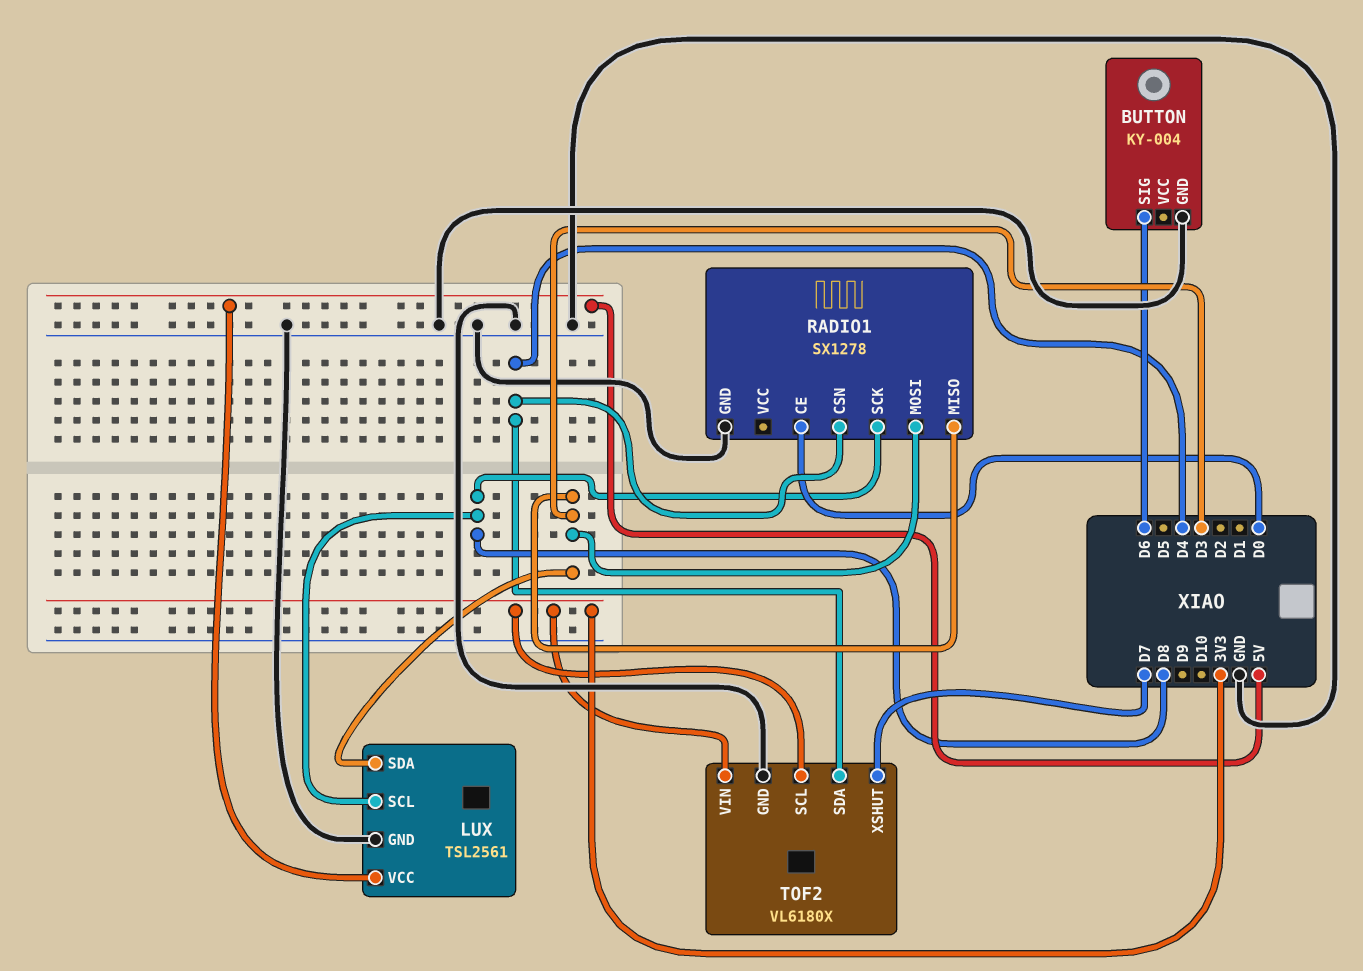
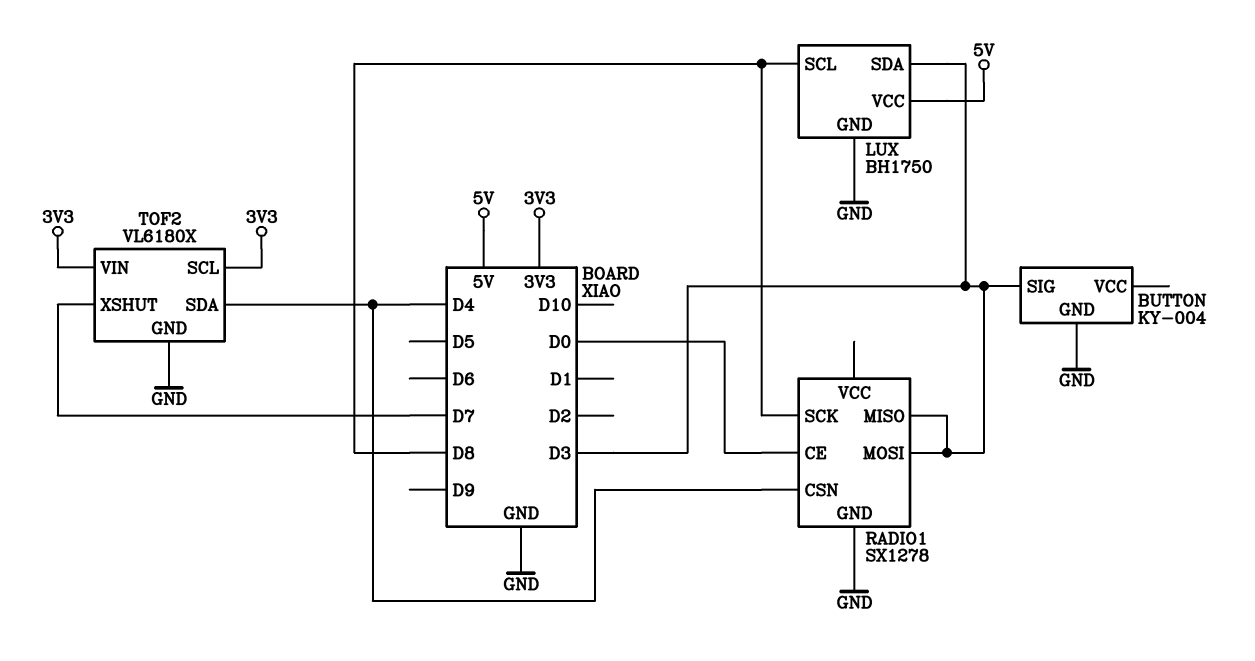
BUTTON pin SIG: D6 -> D3
LUX: TSL2561 -> BH1750

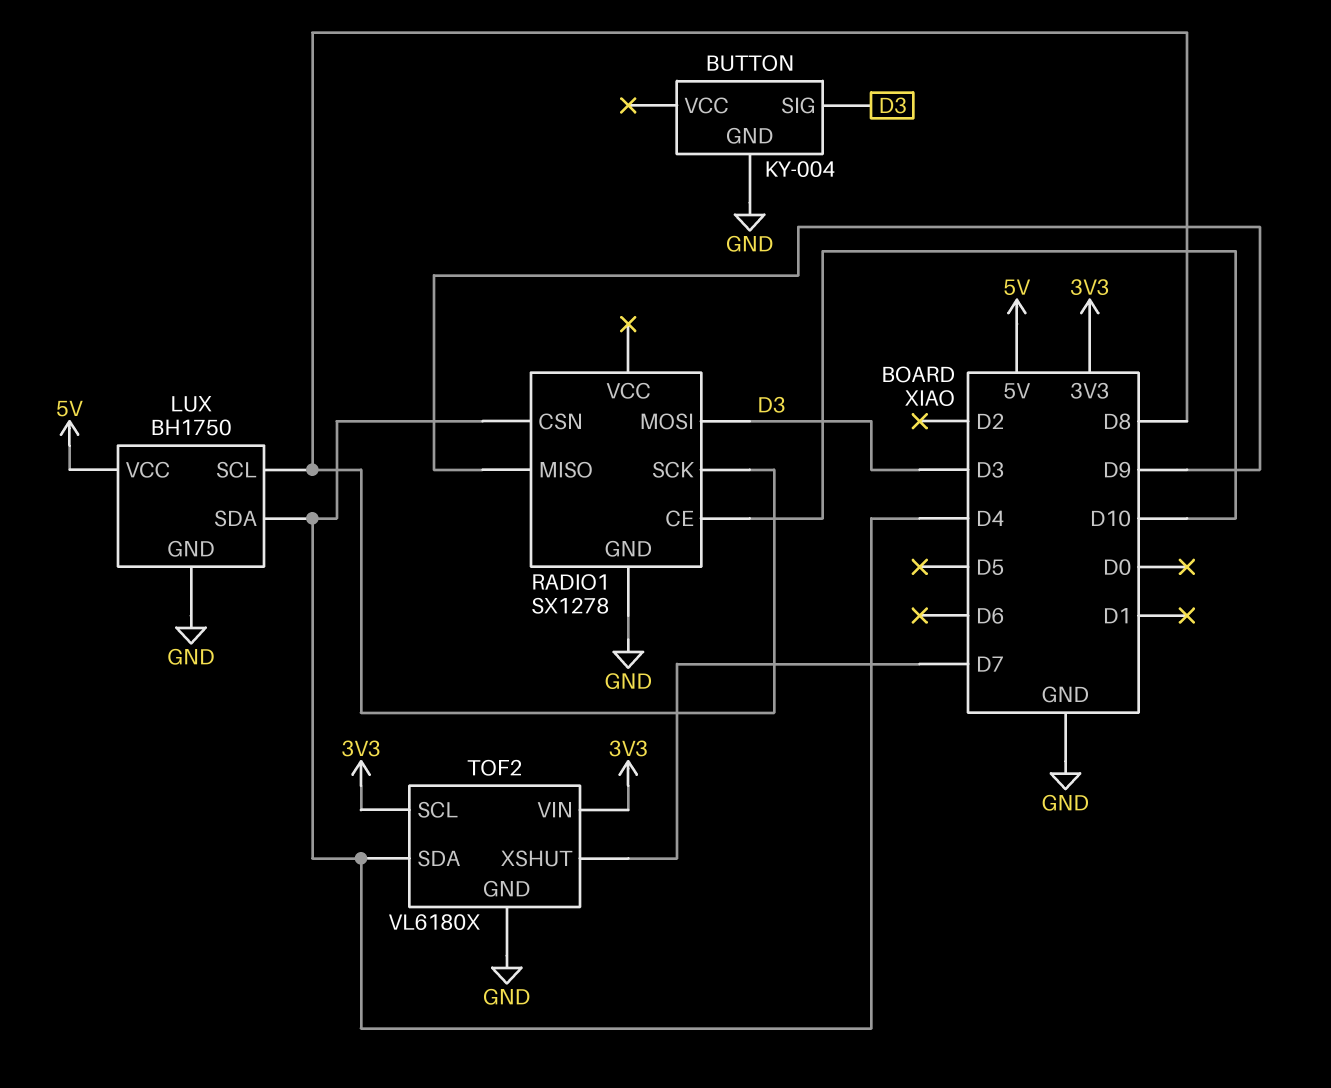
LUX pin SDA: D3 -> D4
RADIO1 pin CE: D0 -> D10
RADIO1 pin MISO: D3 -> D9

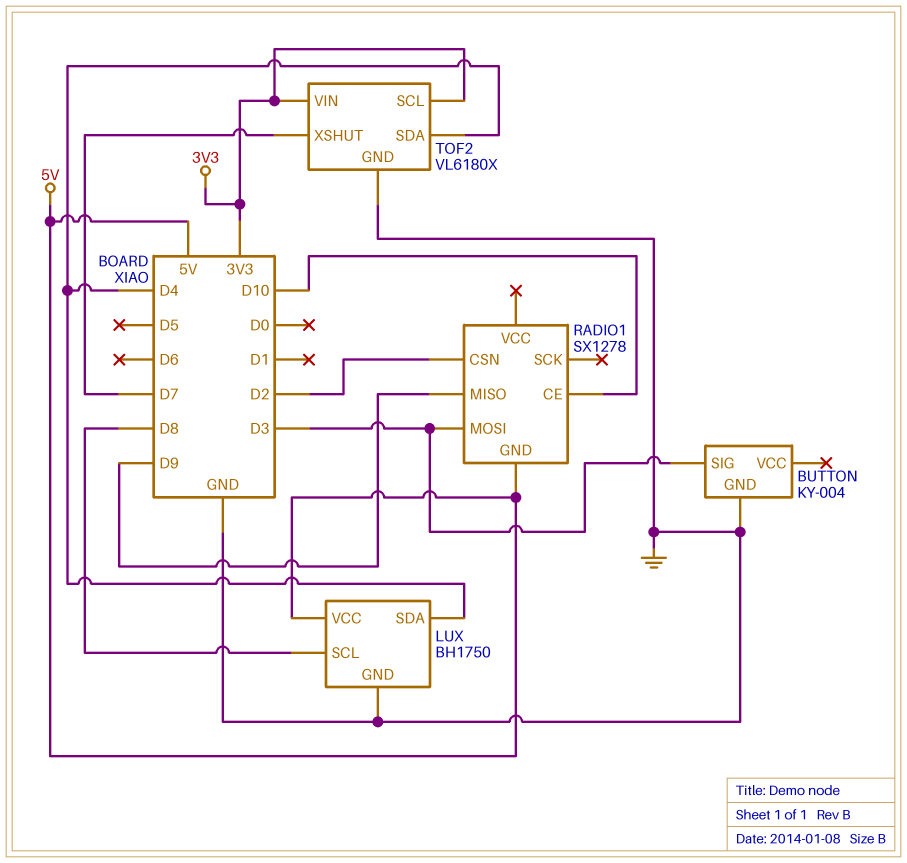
RADIO1 pin CSN: D4 -> D2
RADIO1 pin GND: GND -> 5V
RADIO1 pin SCK: D8 -> none

